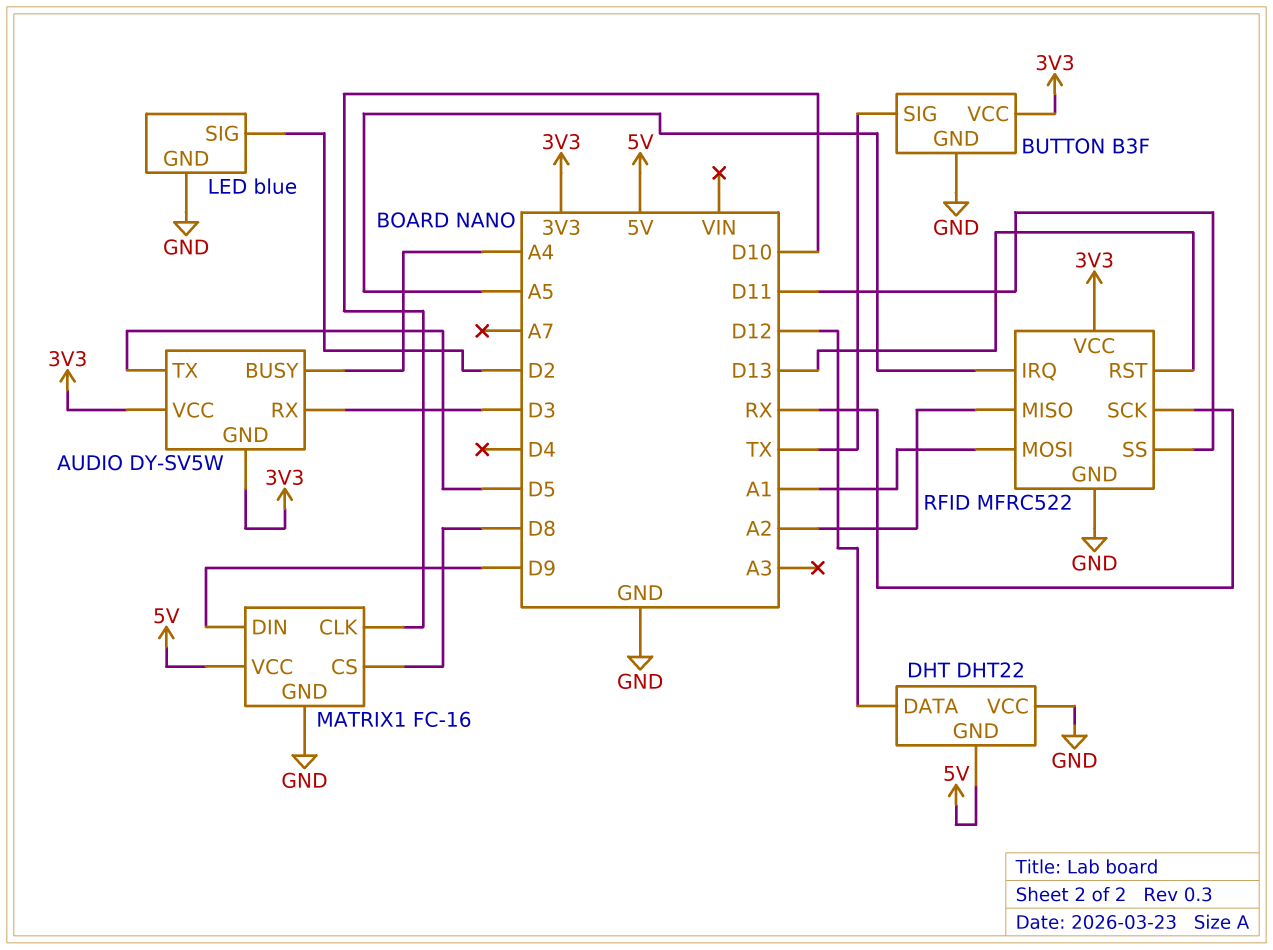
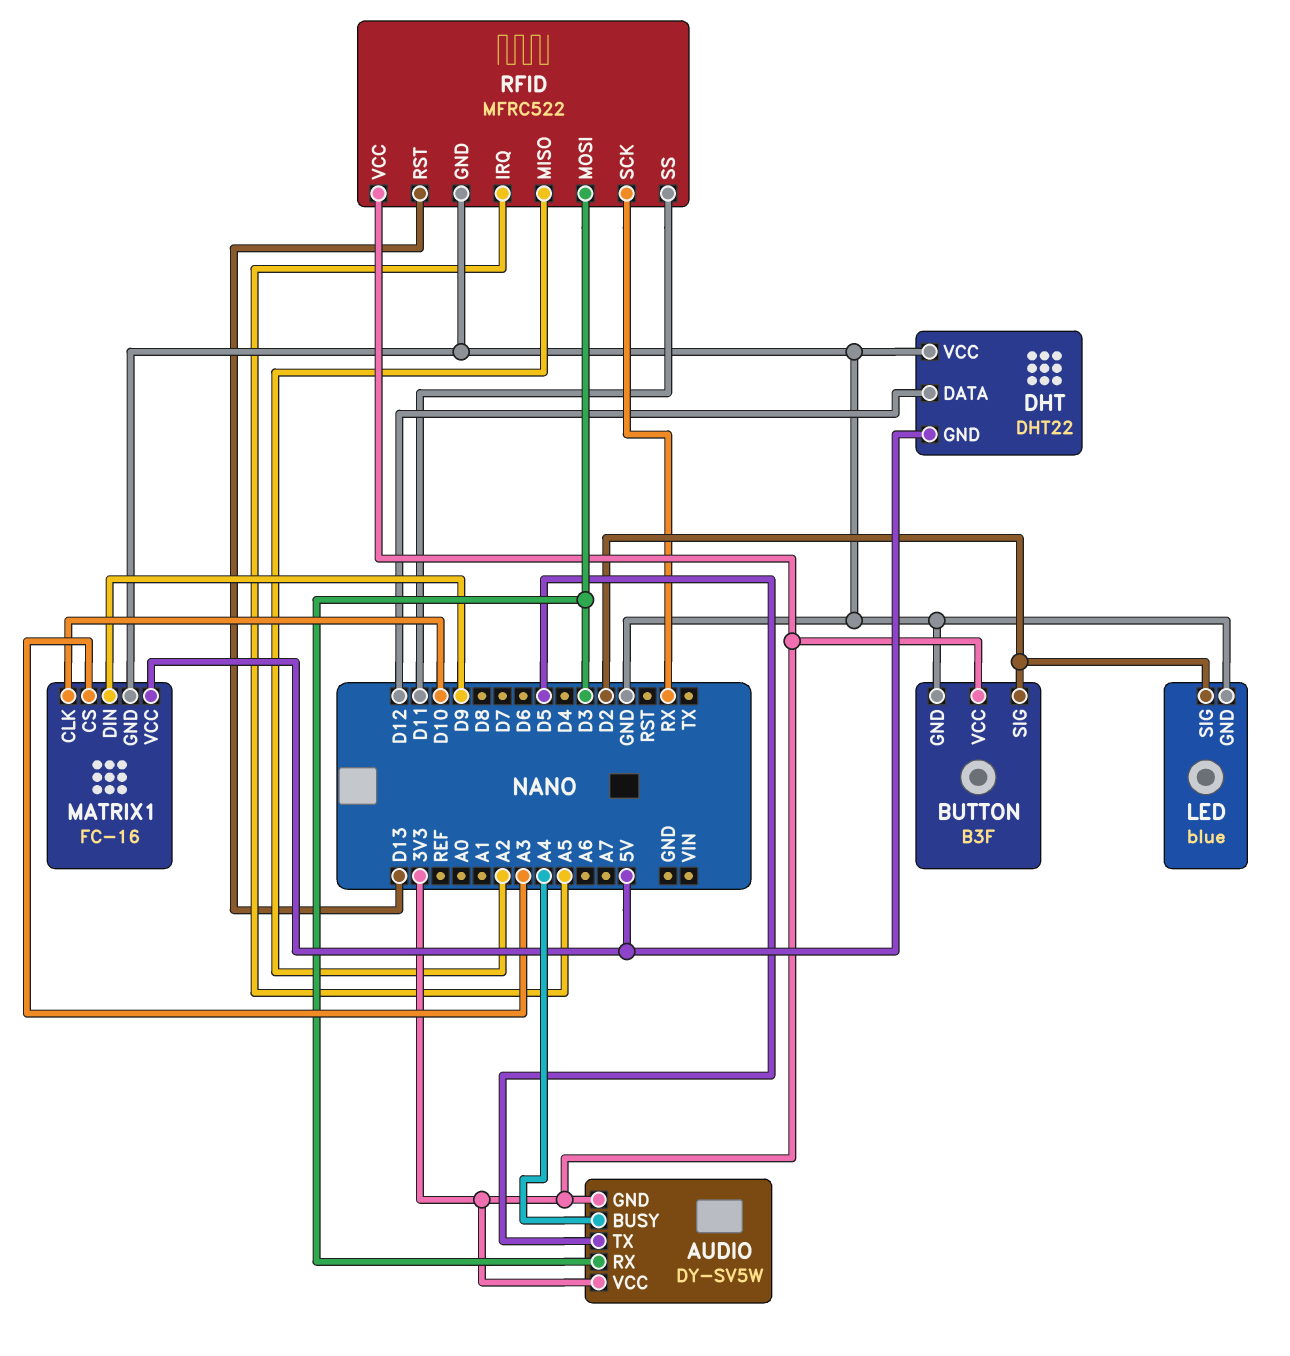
BUTTON pin SIG: TX -> D2
MATRIX1 pin CS: D8 -> A3
RFID pin MOSI: A1 -> D3

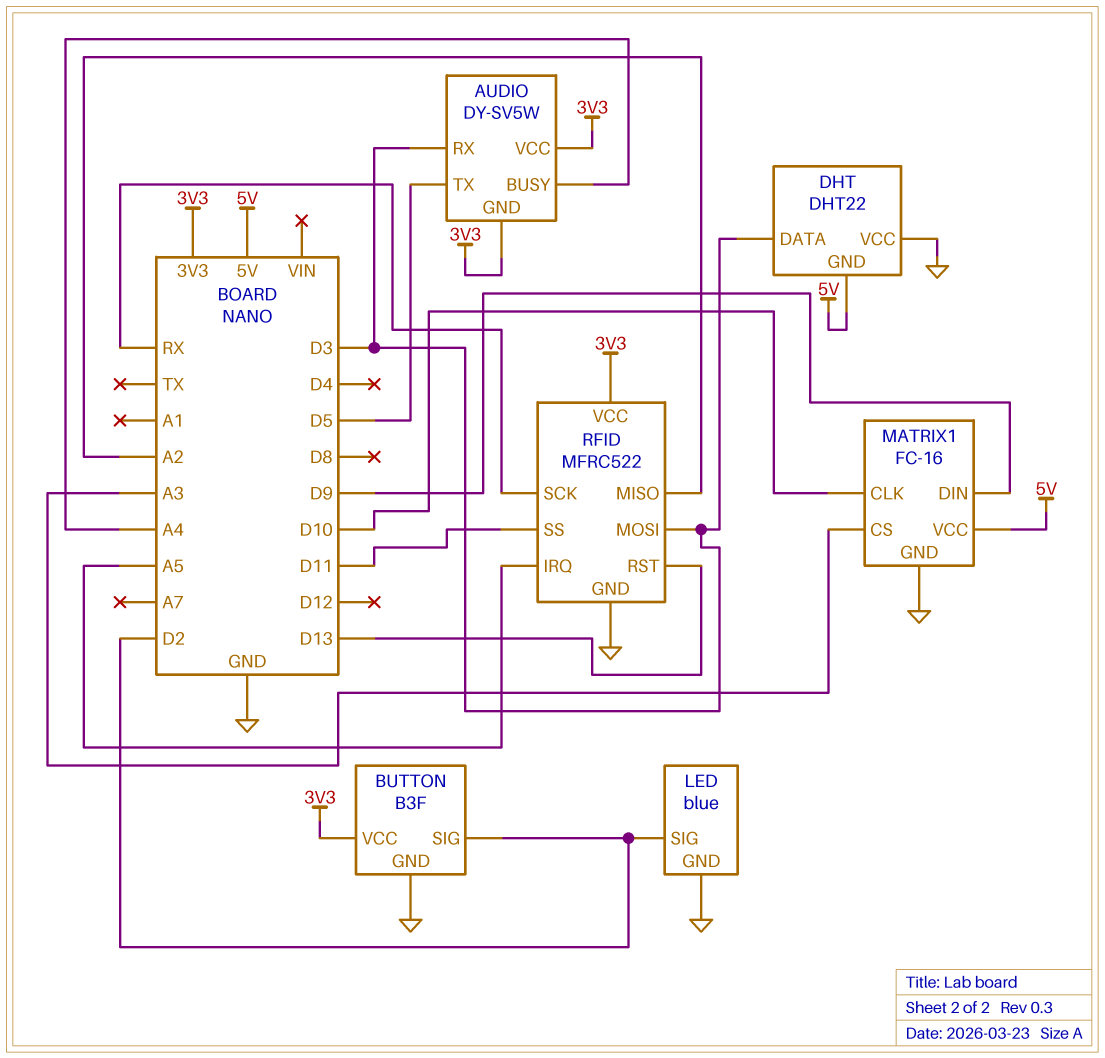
DHT pin DATA: D12 -> D3

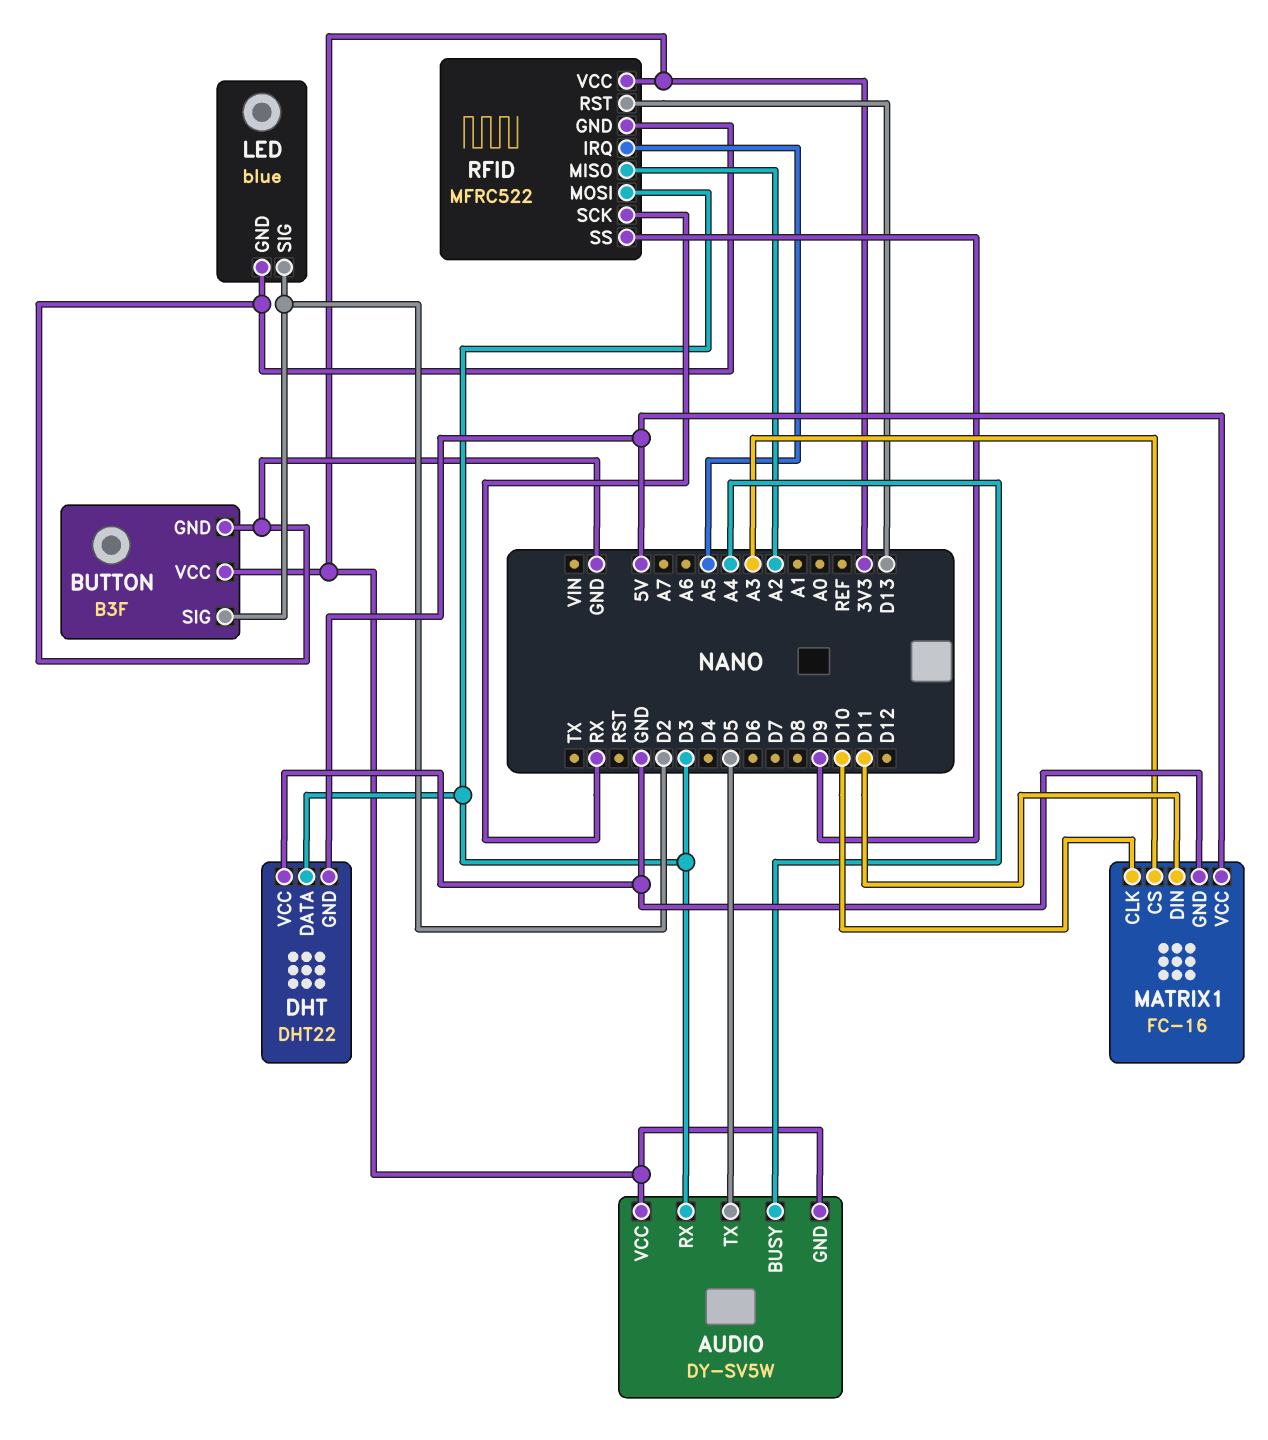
MATRIX1 pin DIN: D9 -> D11
RFID pin SS: D11 -> D9

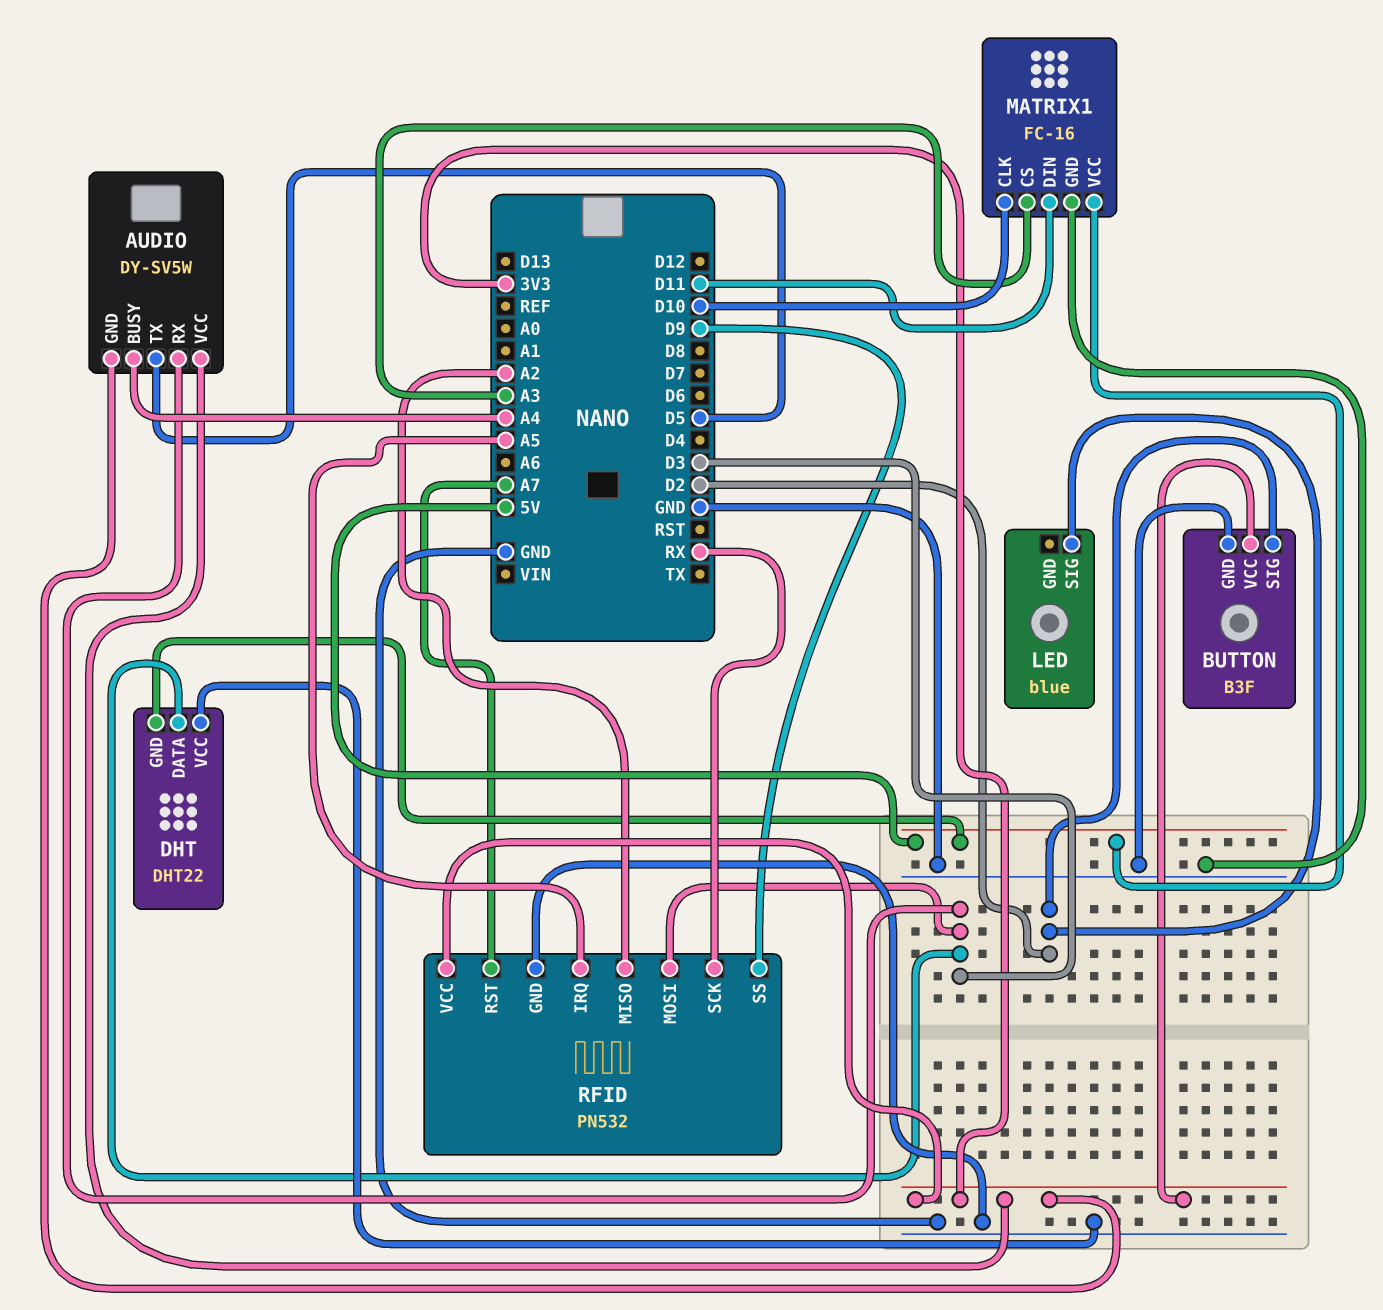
LED pin GND: GND -> none
RFID: MFRC522 -> PN532
RFID pin RST: D13 -> A7

